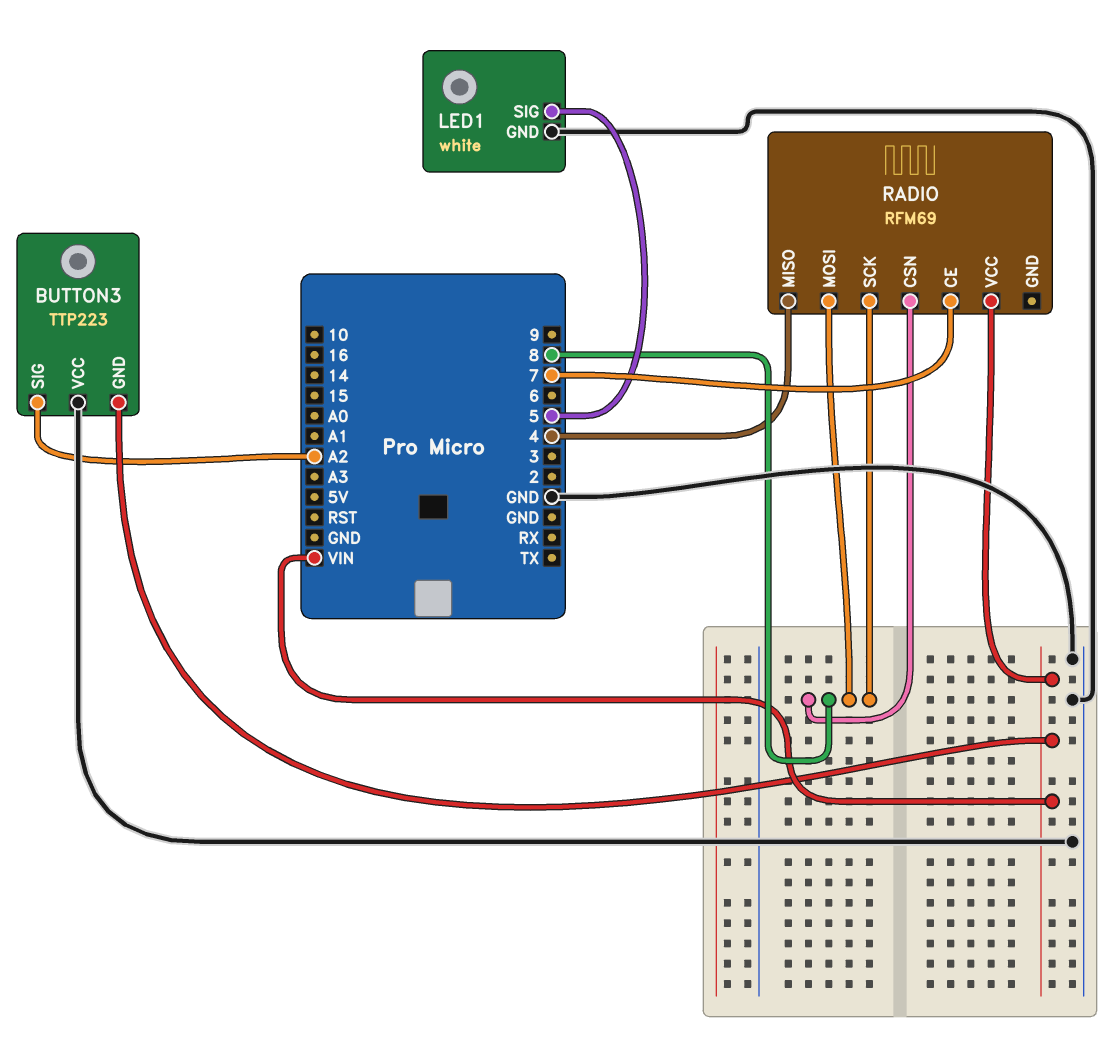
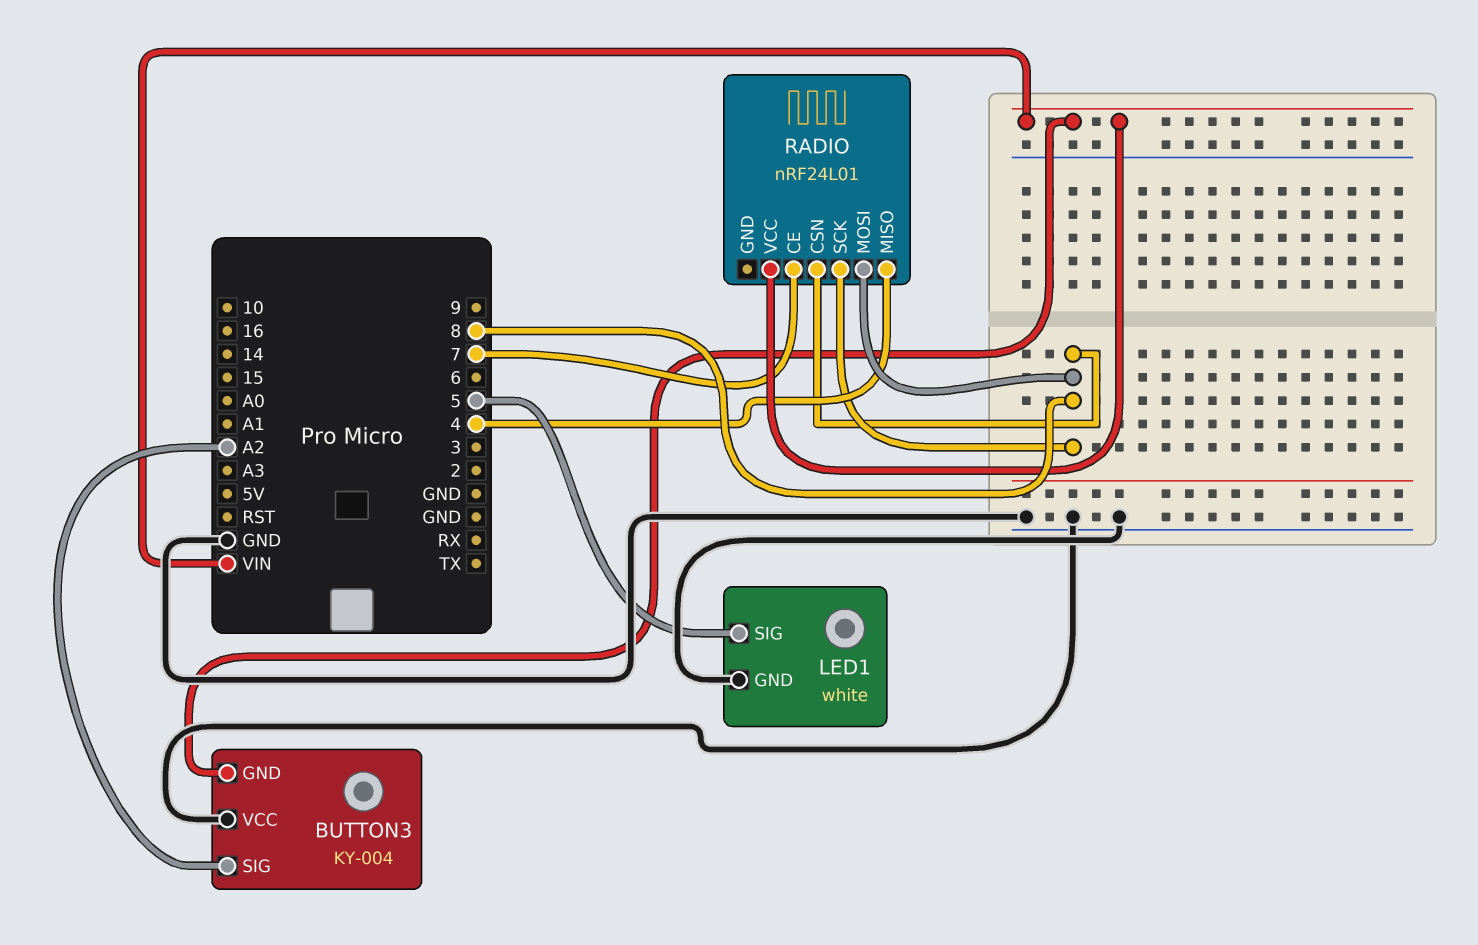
BUTTON3: TTP223 -> KY-004
RADIO: RFM69 -> nRF24L01

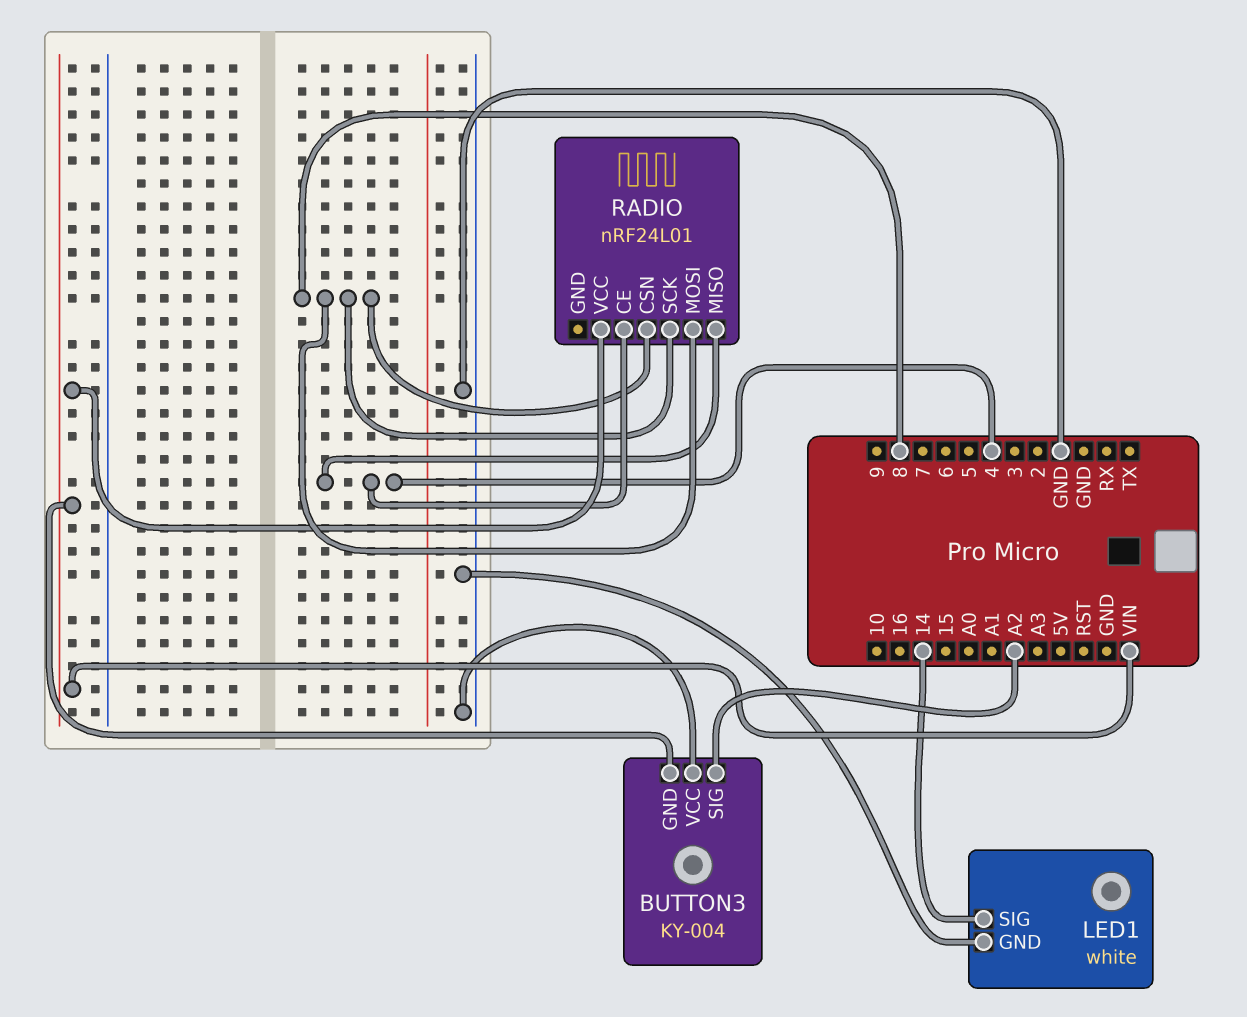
LED1 pin SIG: 5 -> 14
RADIO pin CE: 7 -> 4

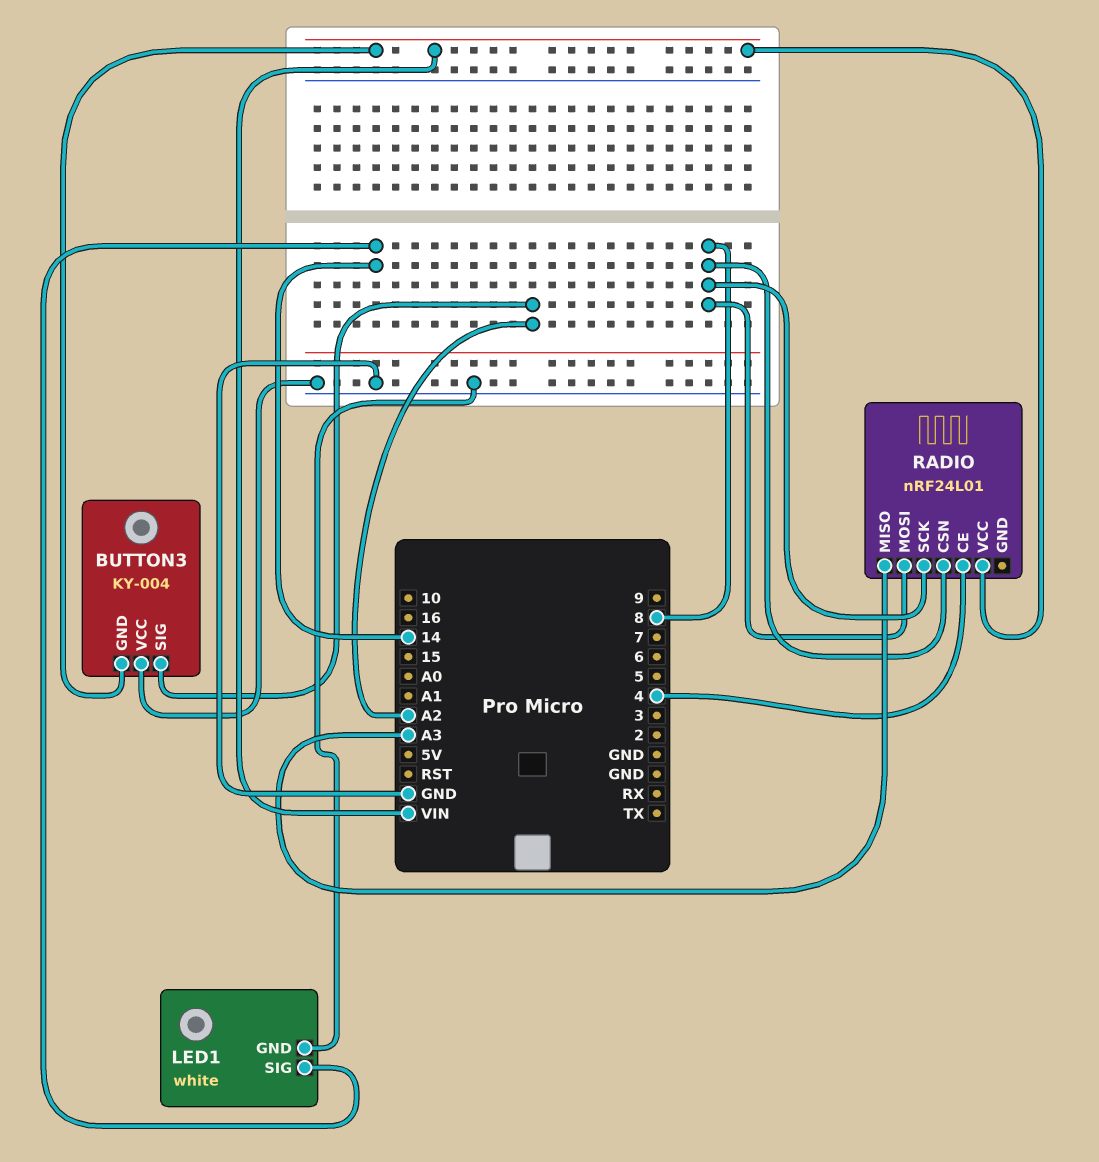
RADIO pin MISO: 4 -> A3

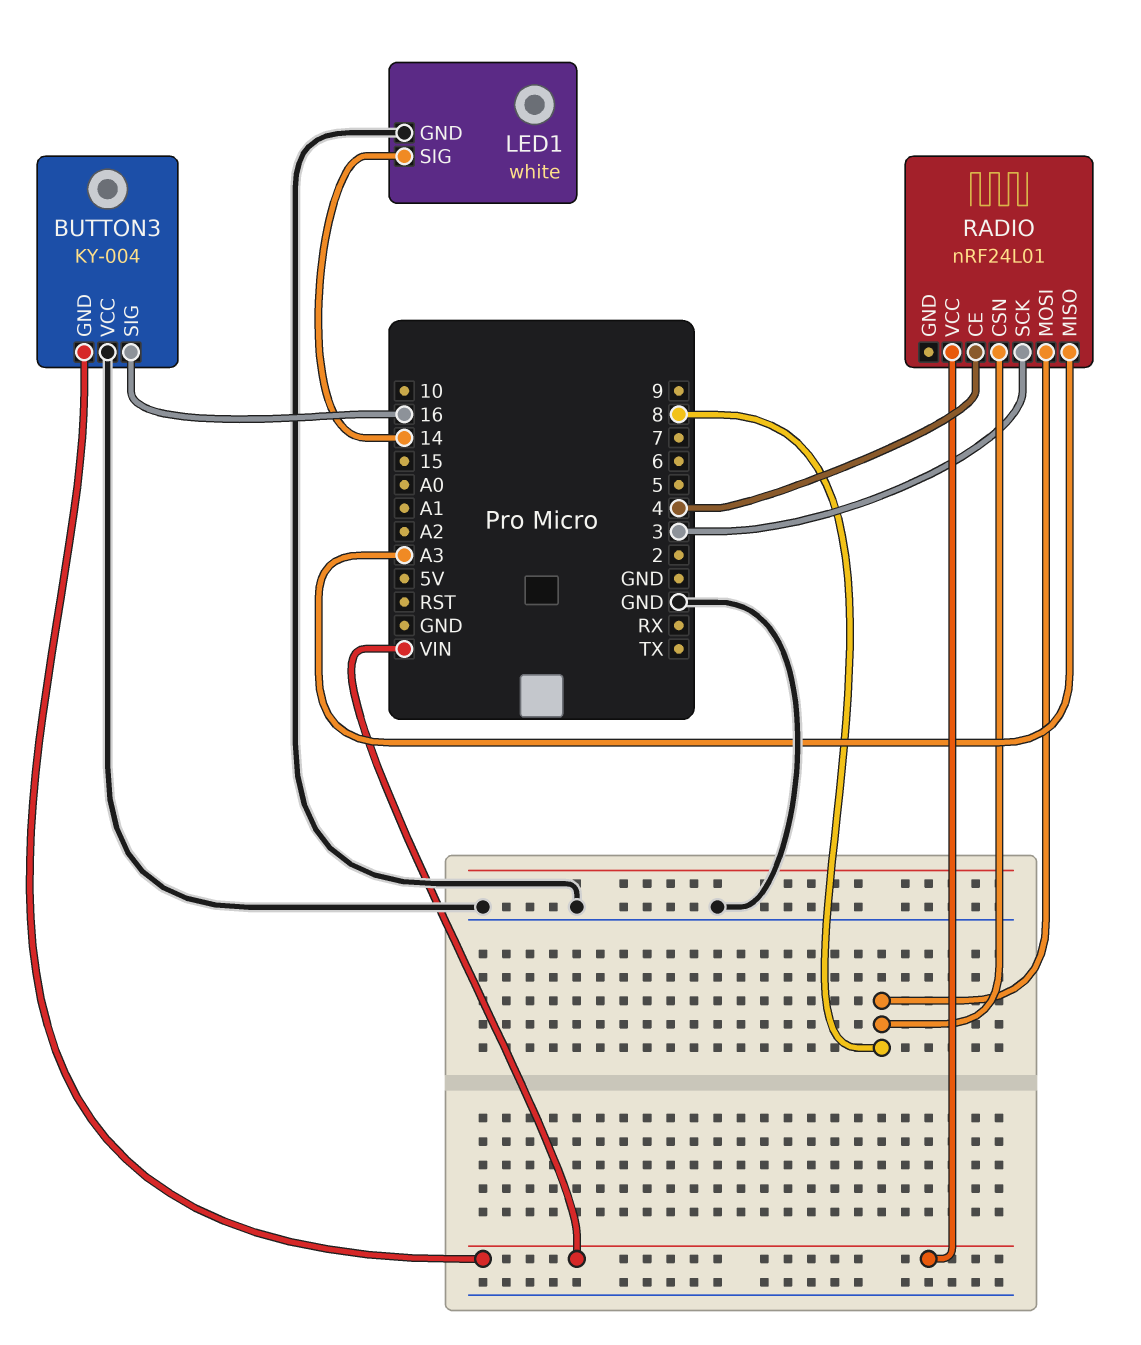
BUTTON3 pin SIG: A2 -> 16
RADIO pin SCK: 8 -> 3

